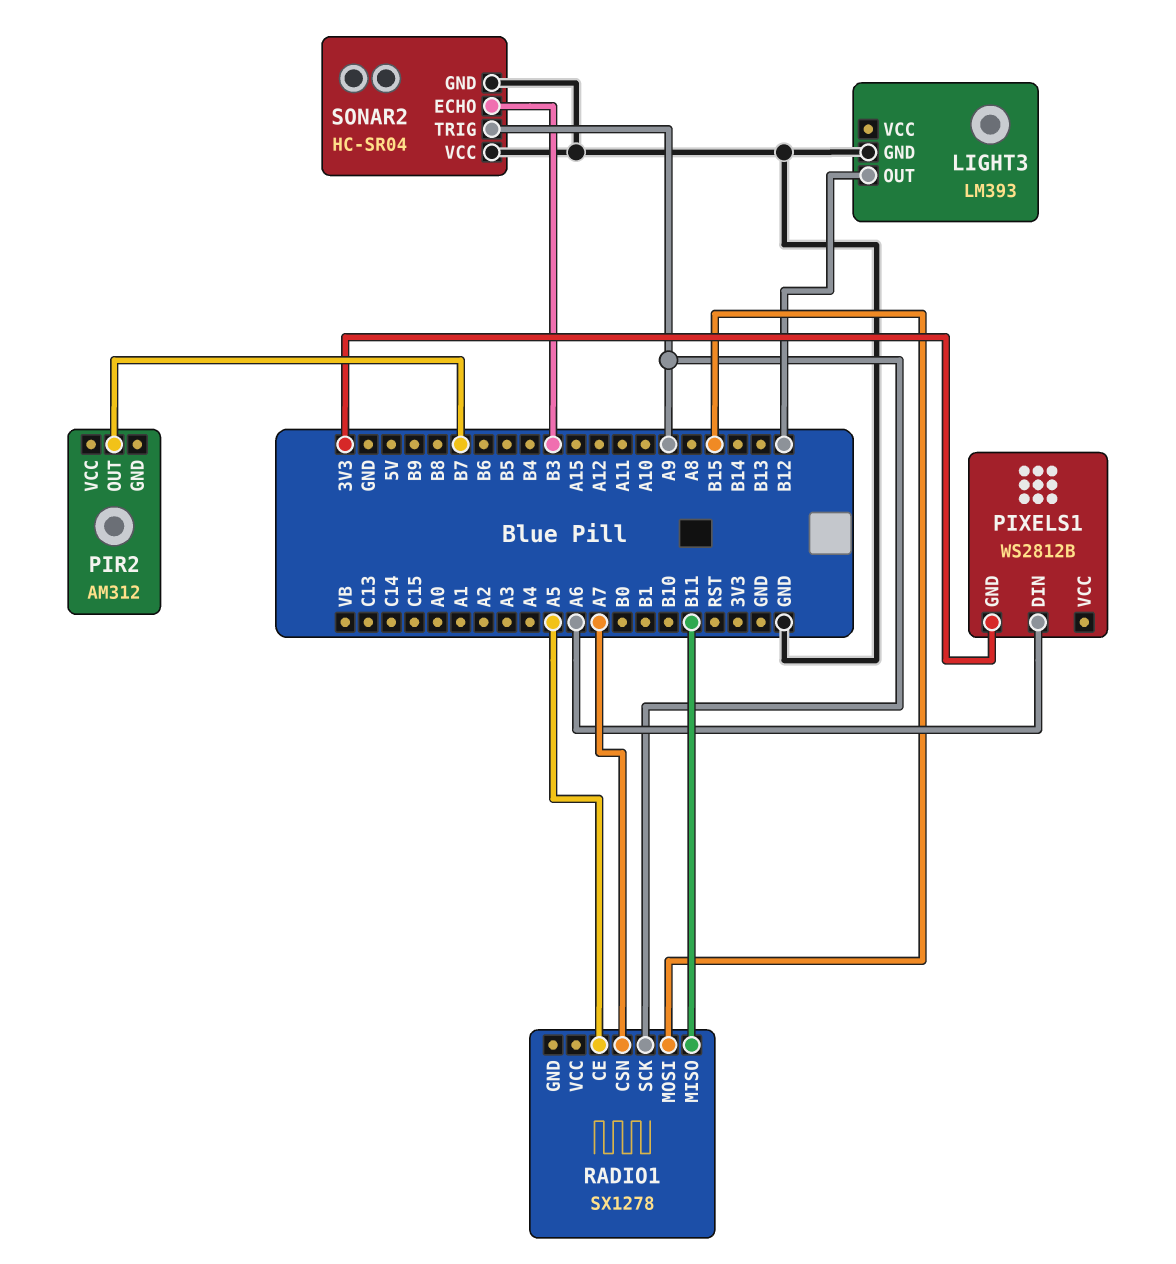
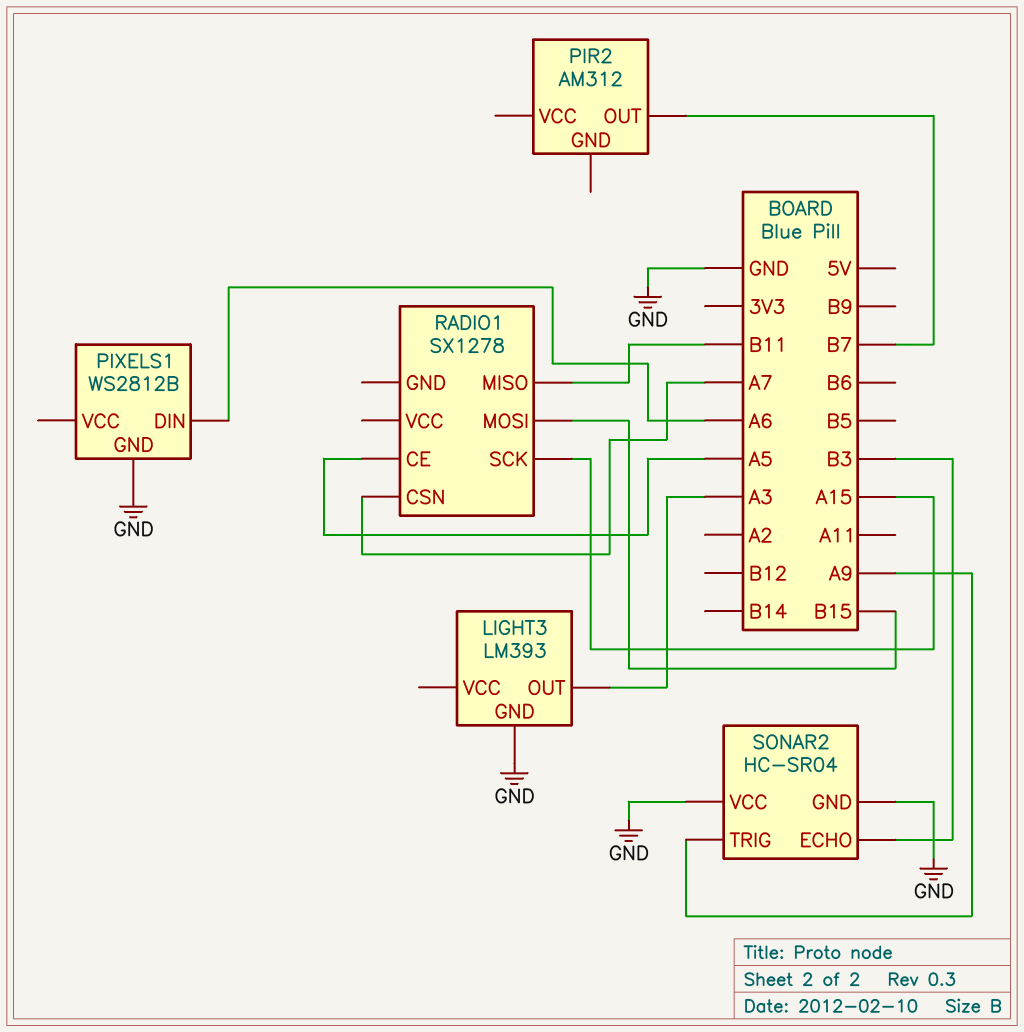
LIGHT3 pin OUT: B12 -> A3
PIXELS1 pin GND: 3V3 -> GND
RADIO1 pin SCK: A9 -> A15

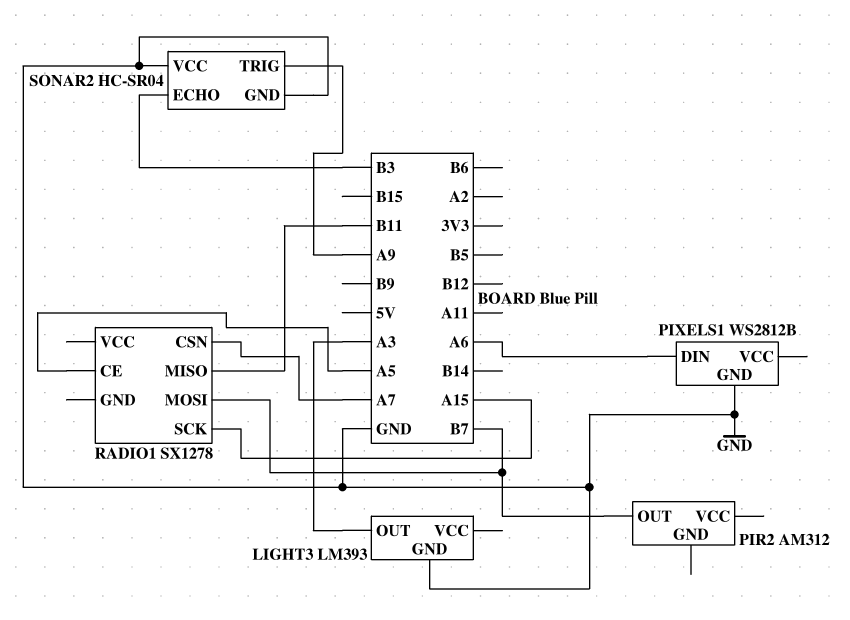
RADIO1 pin MOSI: B15 -> B7

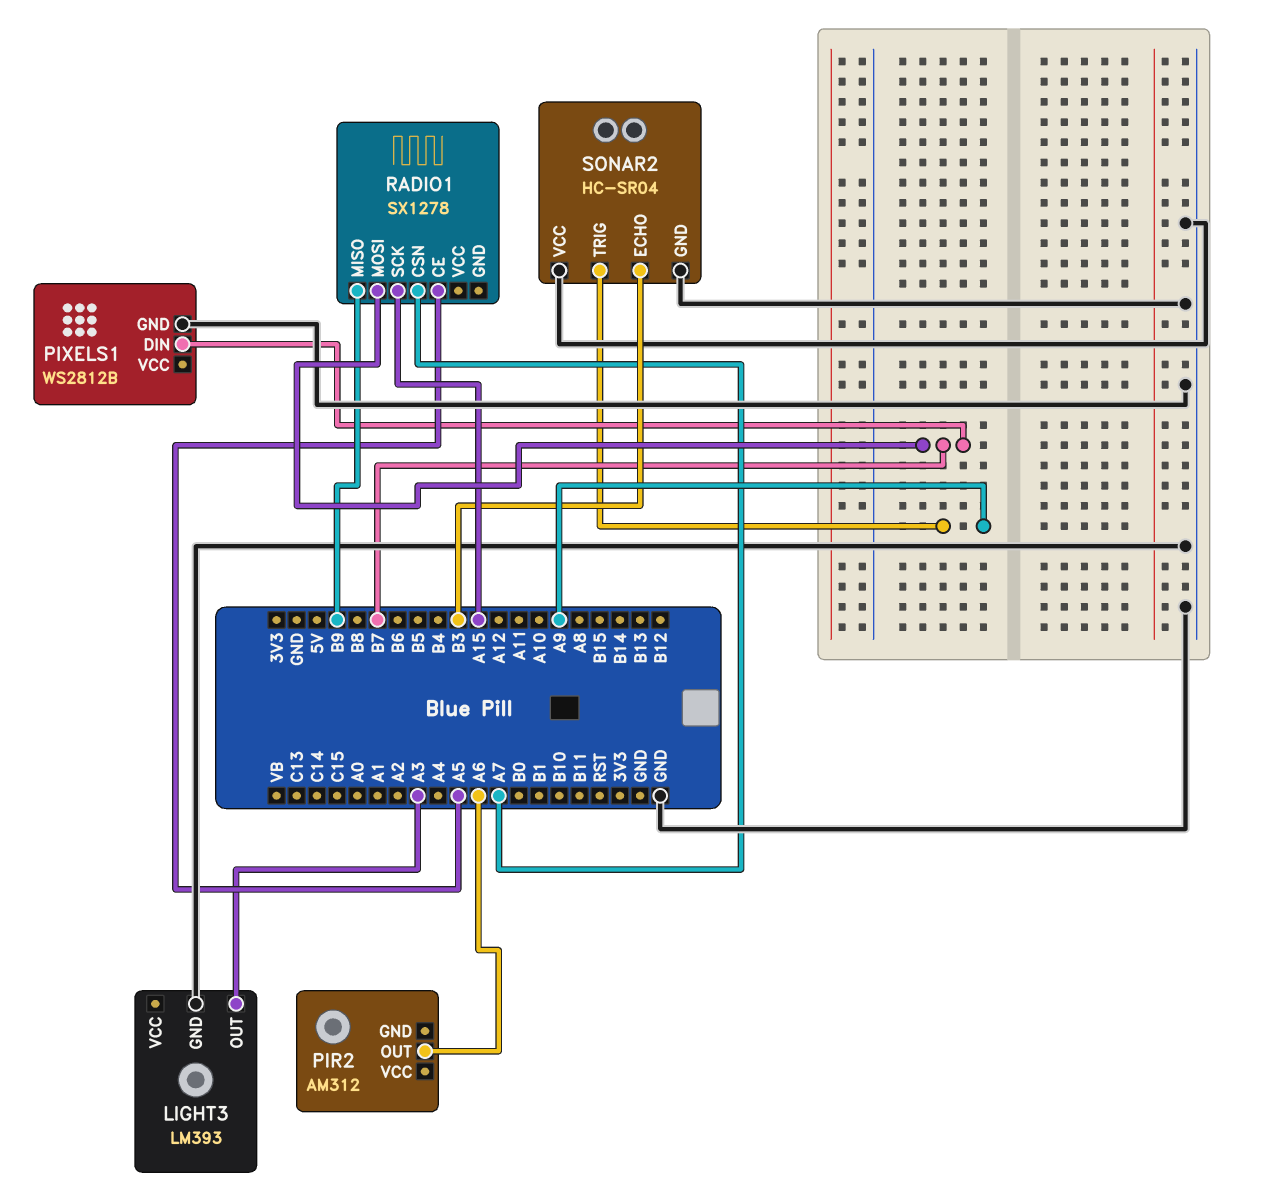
PIR2 pin OUT: B7 -> A6
PIXELS1 pin DIN: A6 -> B7
RADIO1 pin MISO: B11 -> B9

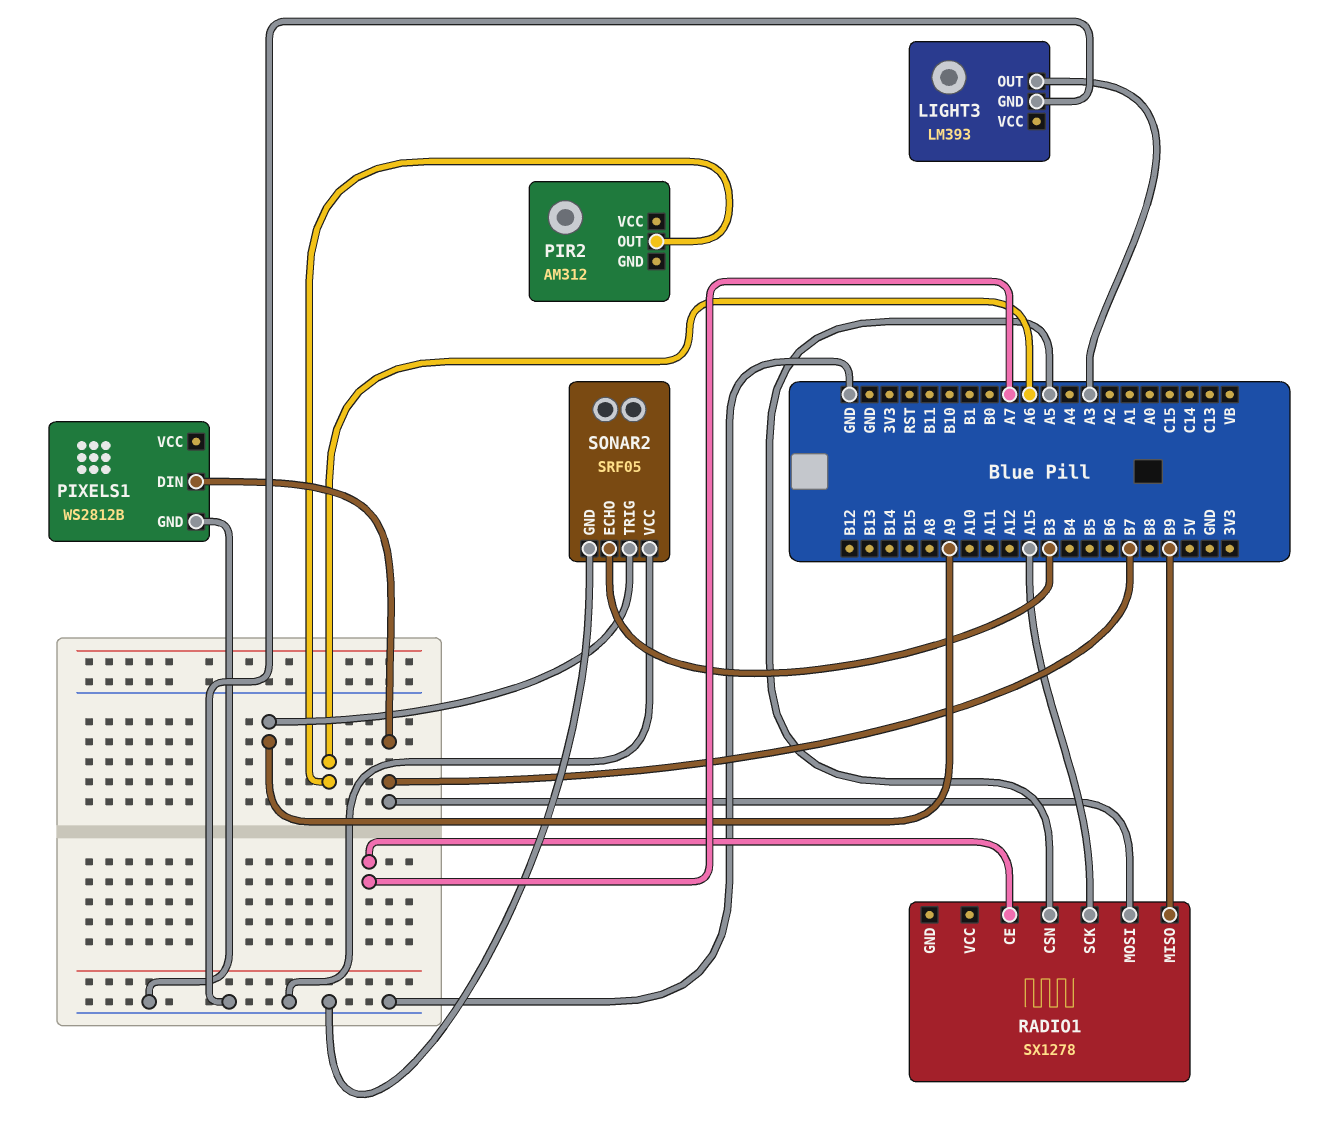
RADIO1 pin CE: A5 -> A7
RADIO1 pin CSN: A7 -> A5
SONAR2: HC-SR04 -> SRF05

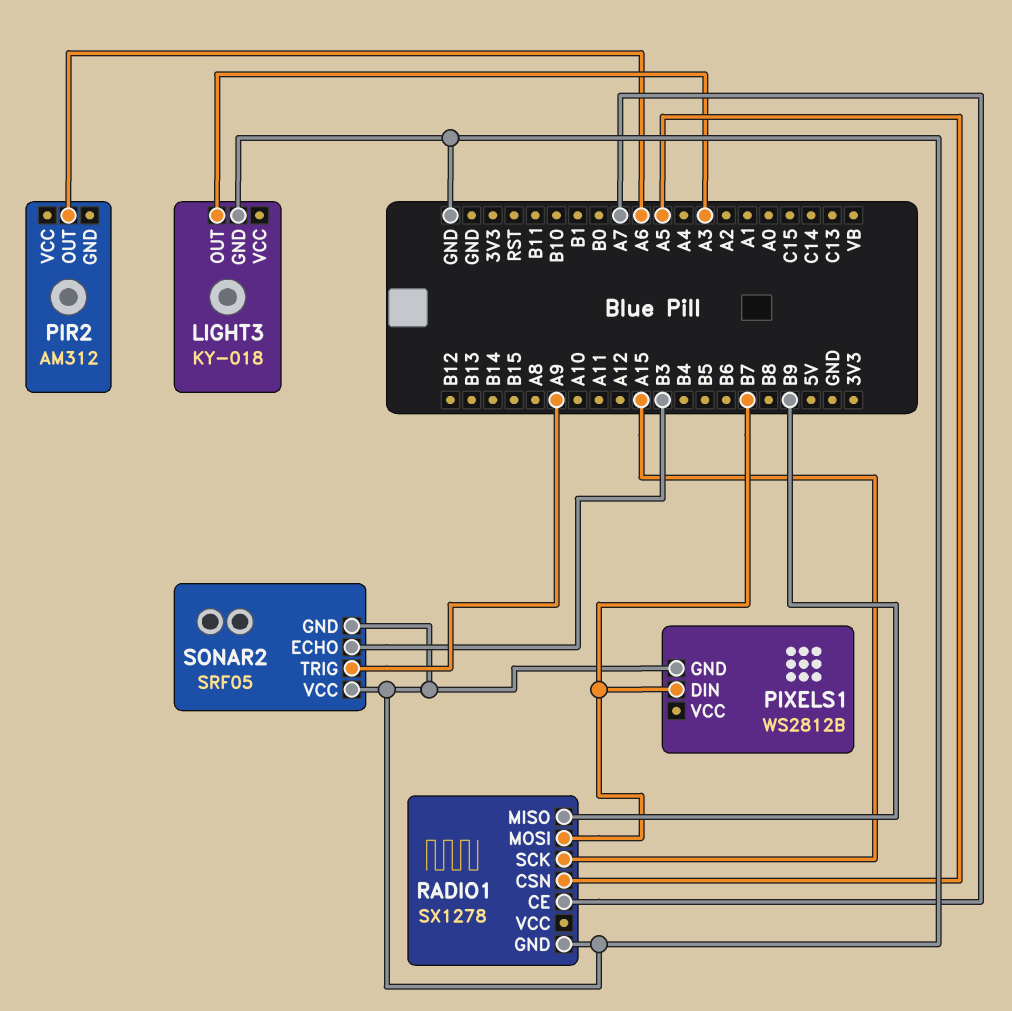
LIGHT3: LM393 -> KY-018
RADIO1 pin GND: none -> GND

